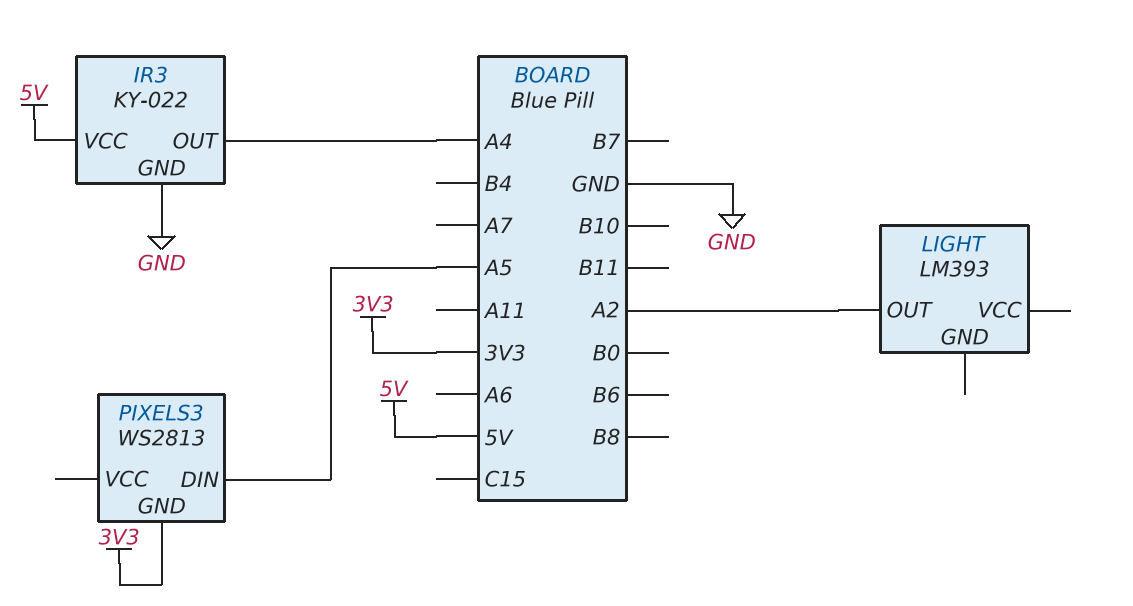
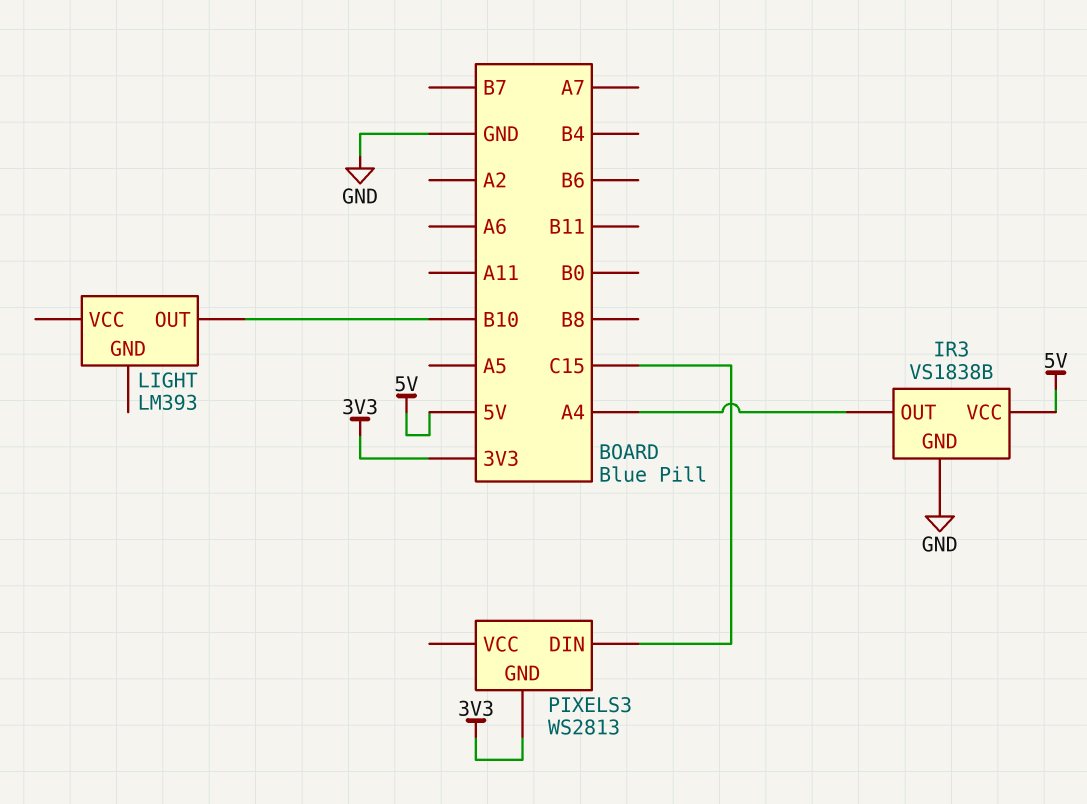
IR3: KY-022 -> VS1838B
LIGHT pin OUT: A2 -> B10
PIXELS3 pin DIN: A5 -> C15

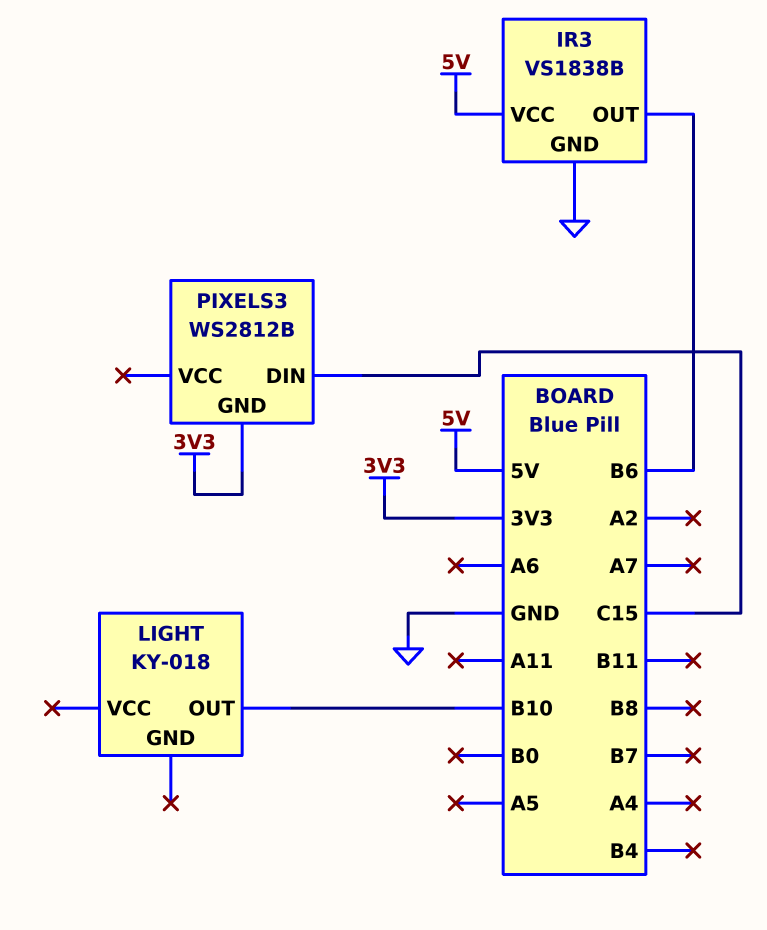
IR3 pin OUT: A4 -> B6
LIGHT: LM393 -> KY-018
PIXELS3: WS2813 -> WS2812B

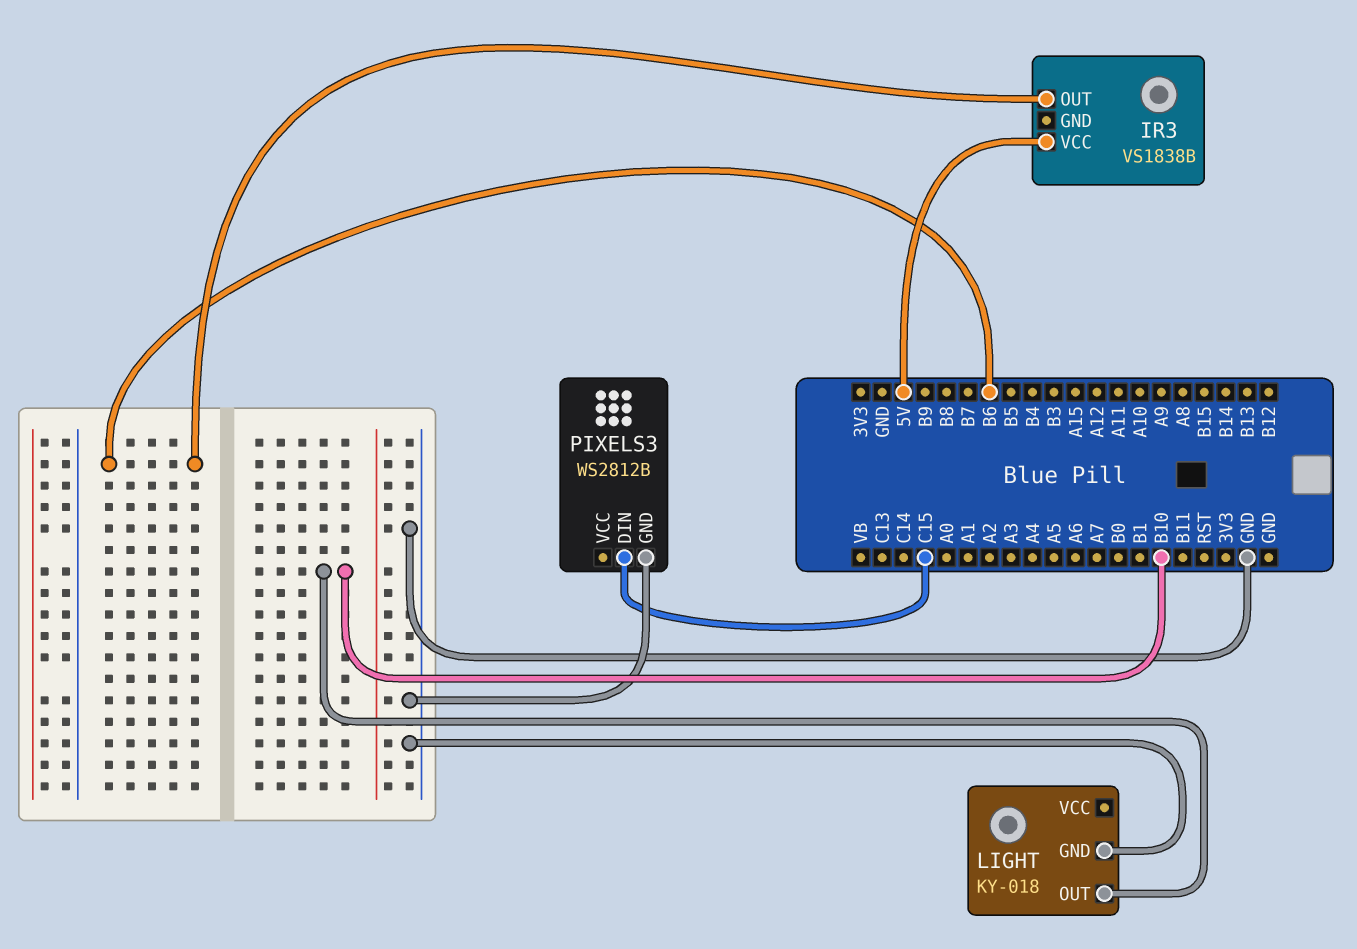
IR3 pin GND: GND -> none
LIGHT pin GND: none -> GND
PIXELS3 pin GND: 3V3 -> GND

